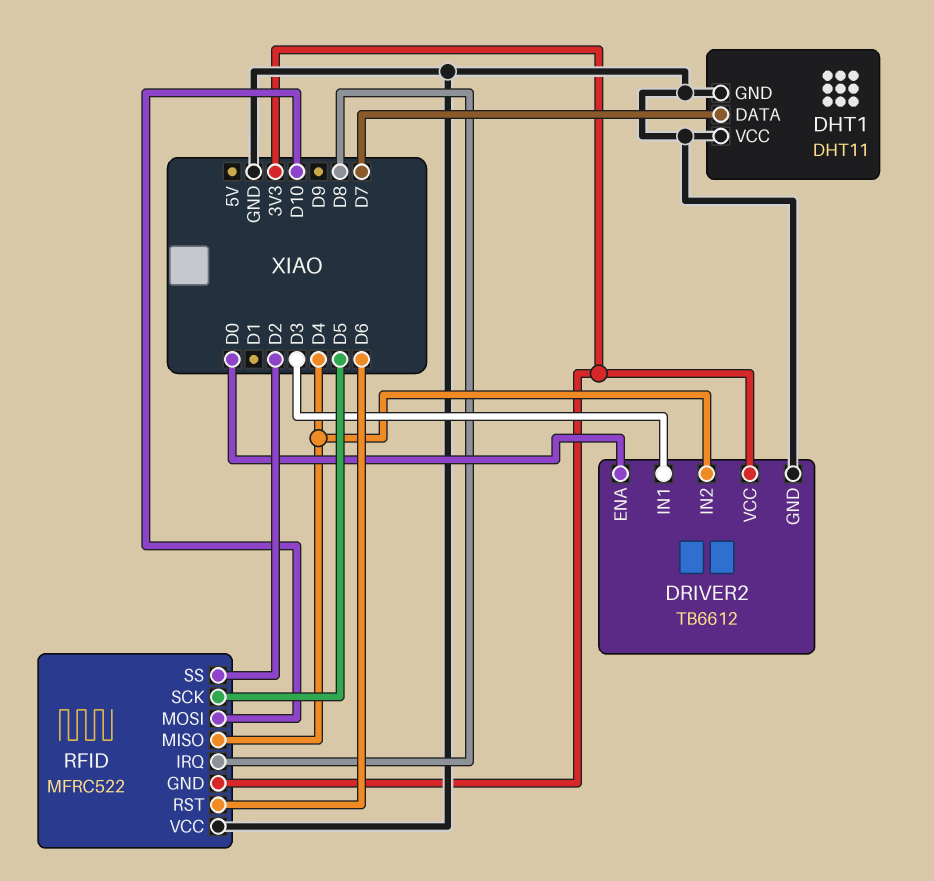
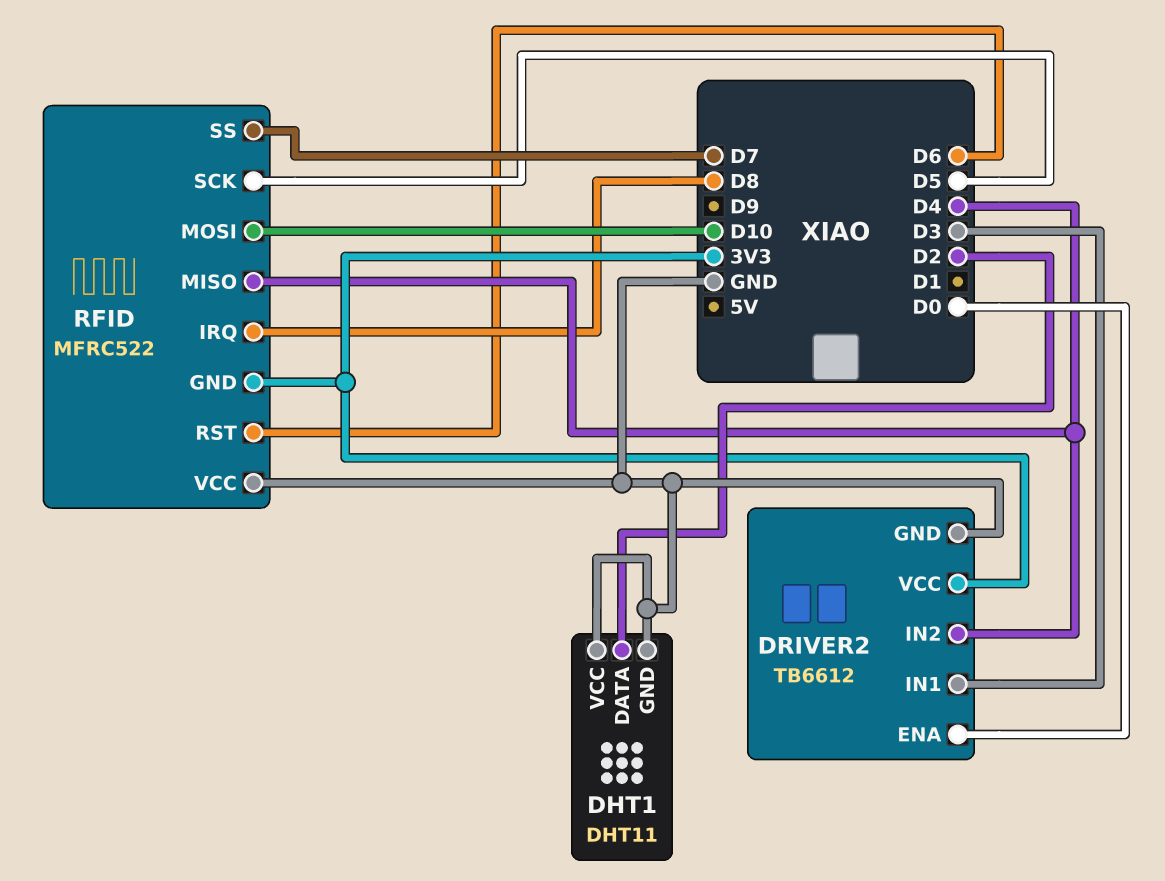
DHT1 pin DATA: D7 -> D2
RFID pin SS: D2 -> D7

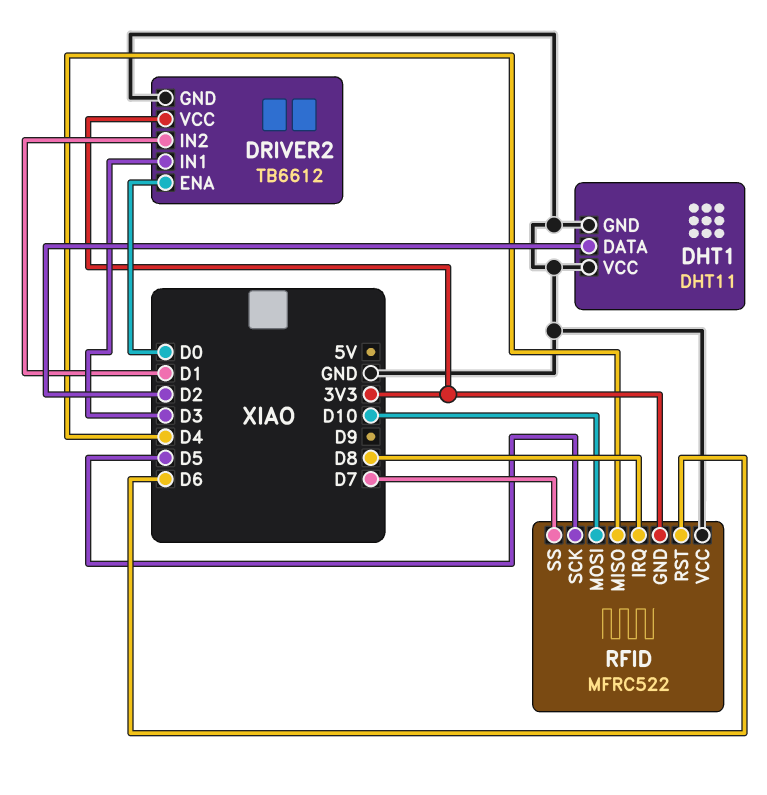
DRIVER2 pin IN2: D4 -> D1

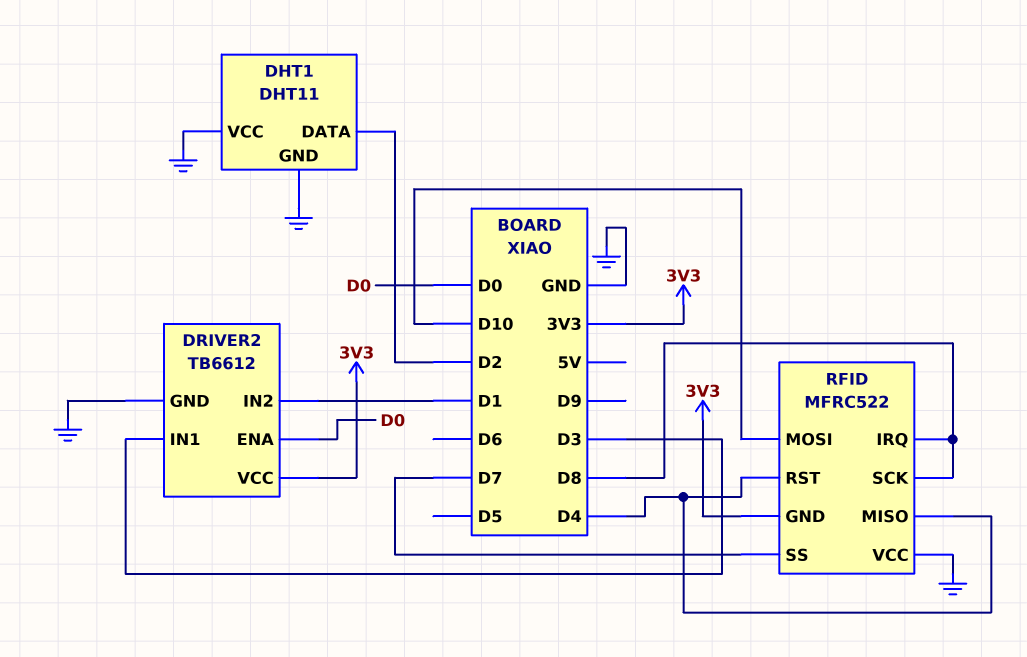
RFID pin RST: D6 -> D4
RFID pin SCK: D5 -> D8

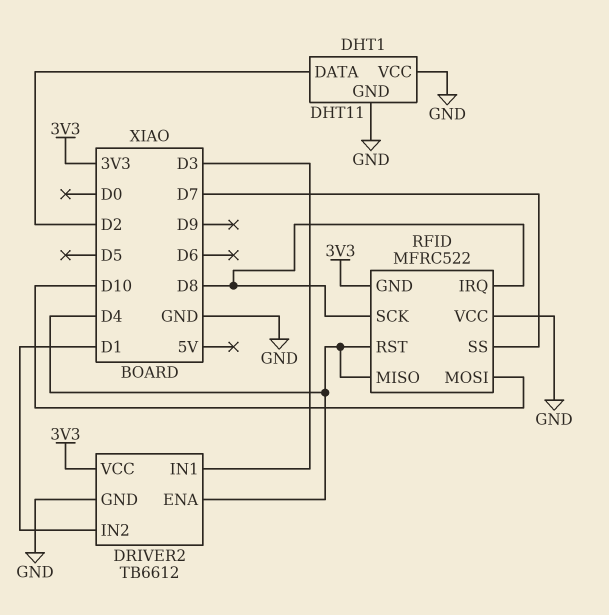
DRIVER2 pin ENA: D0 -> D4

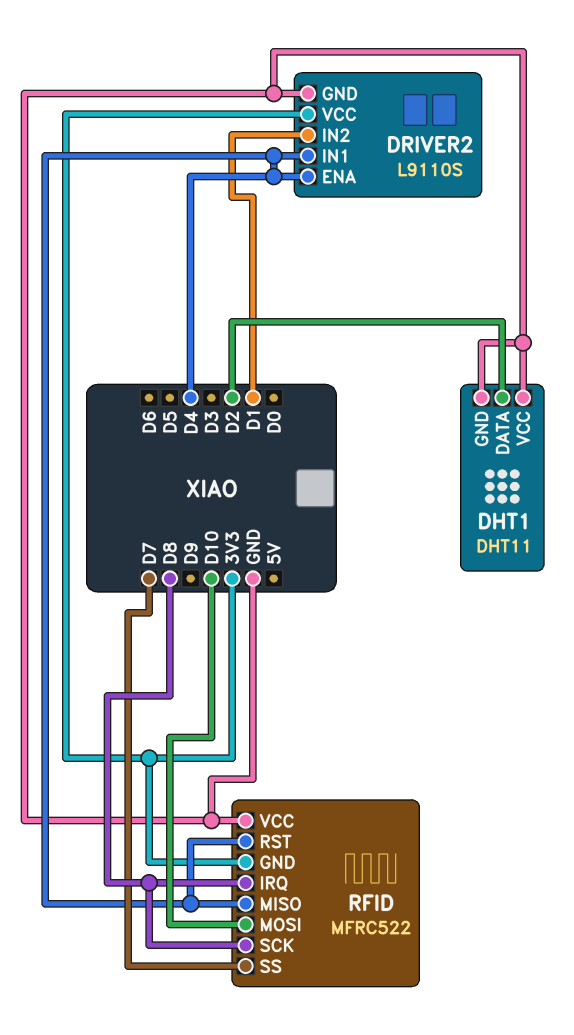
DRIVER2: TB6612 -> L9110S
DRIVER2 pin IN1: D3 -> D4

